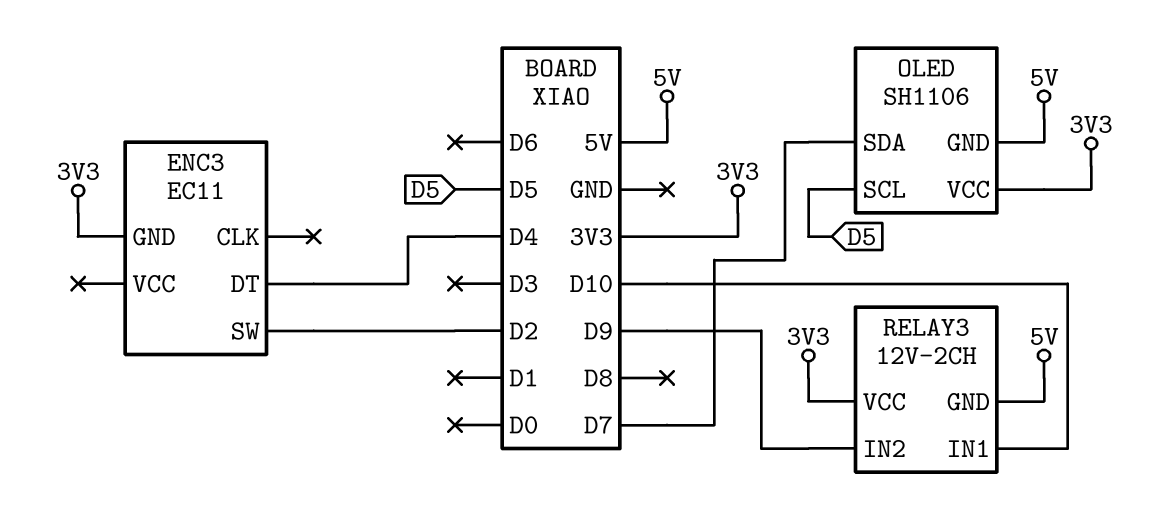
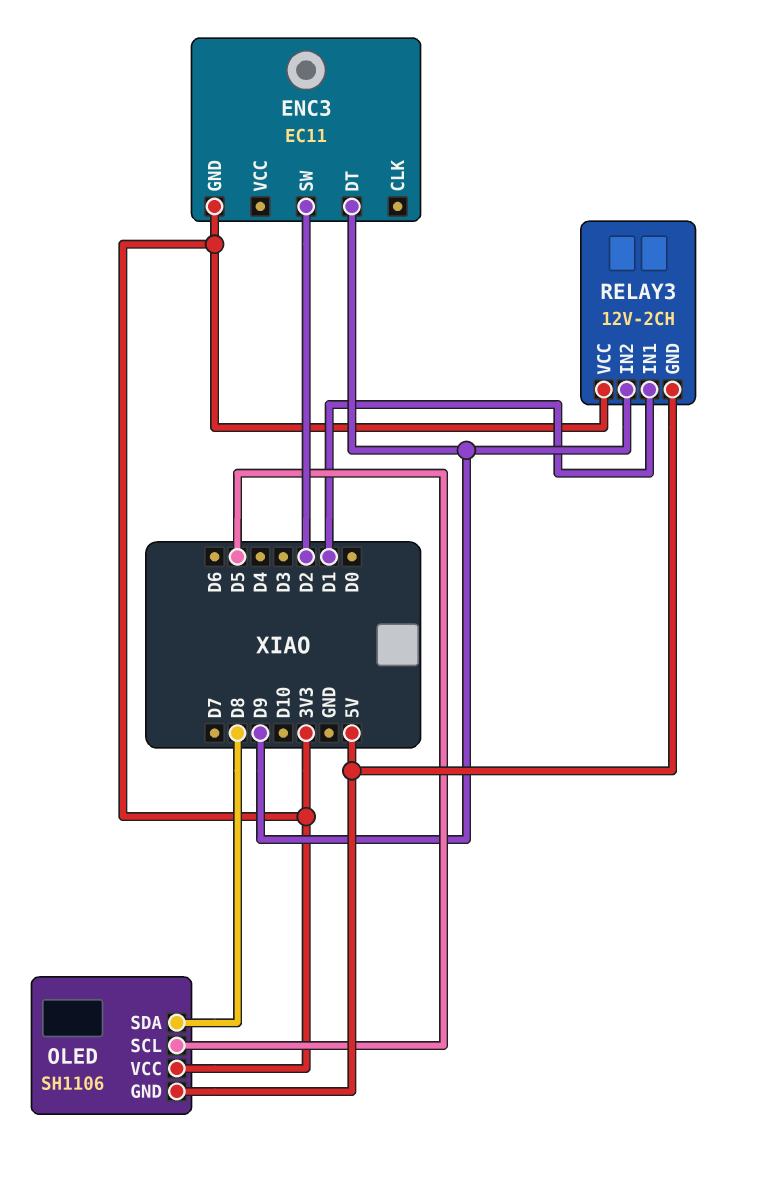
ENC3 pin DT: D4 -> D9
OLED pin SDA: D7 -> D8
RELAY3 pin IN1: D10 -> D1

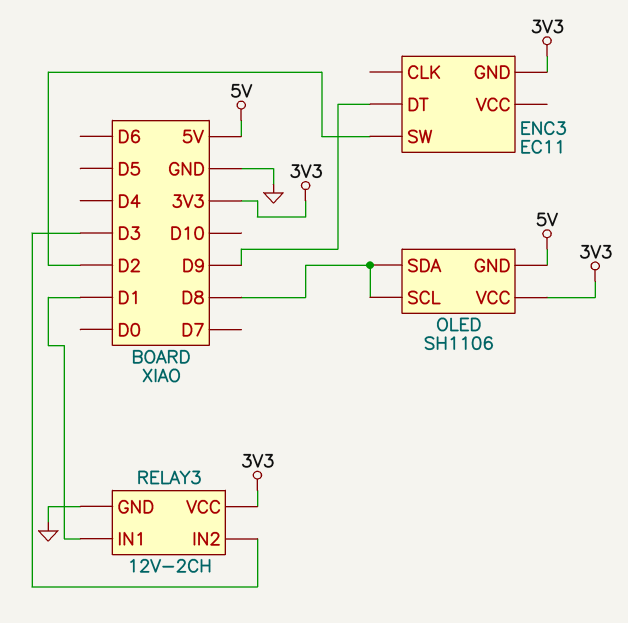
OLED pin SCL: D5 -> D8
RELAY3 pin GND: 5V -> GND
RELAY3 pin IN2: D9 -> D3

